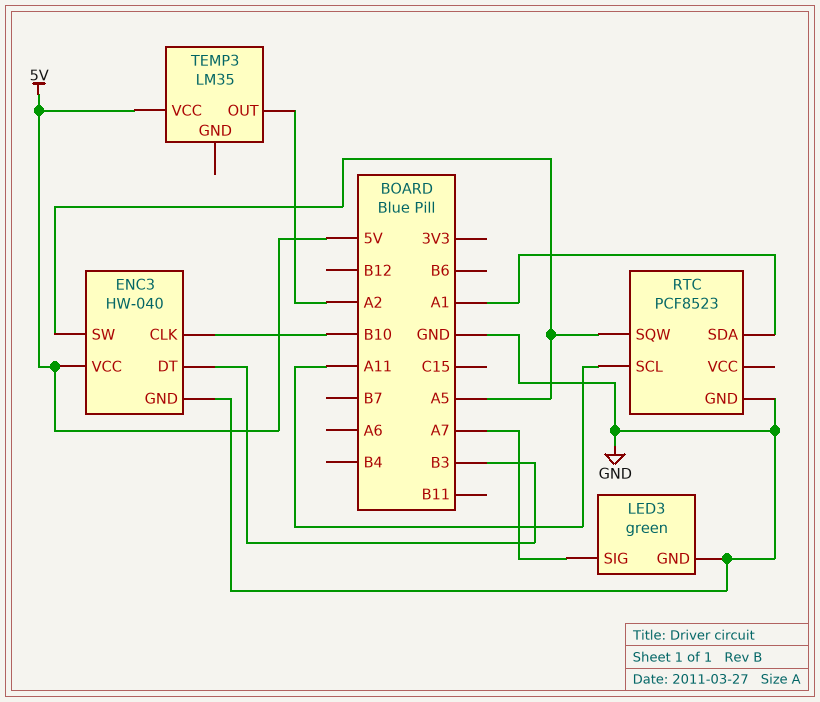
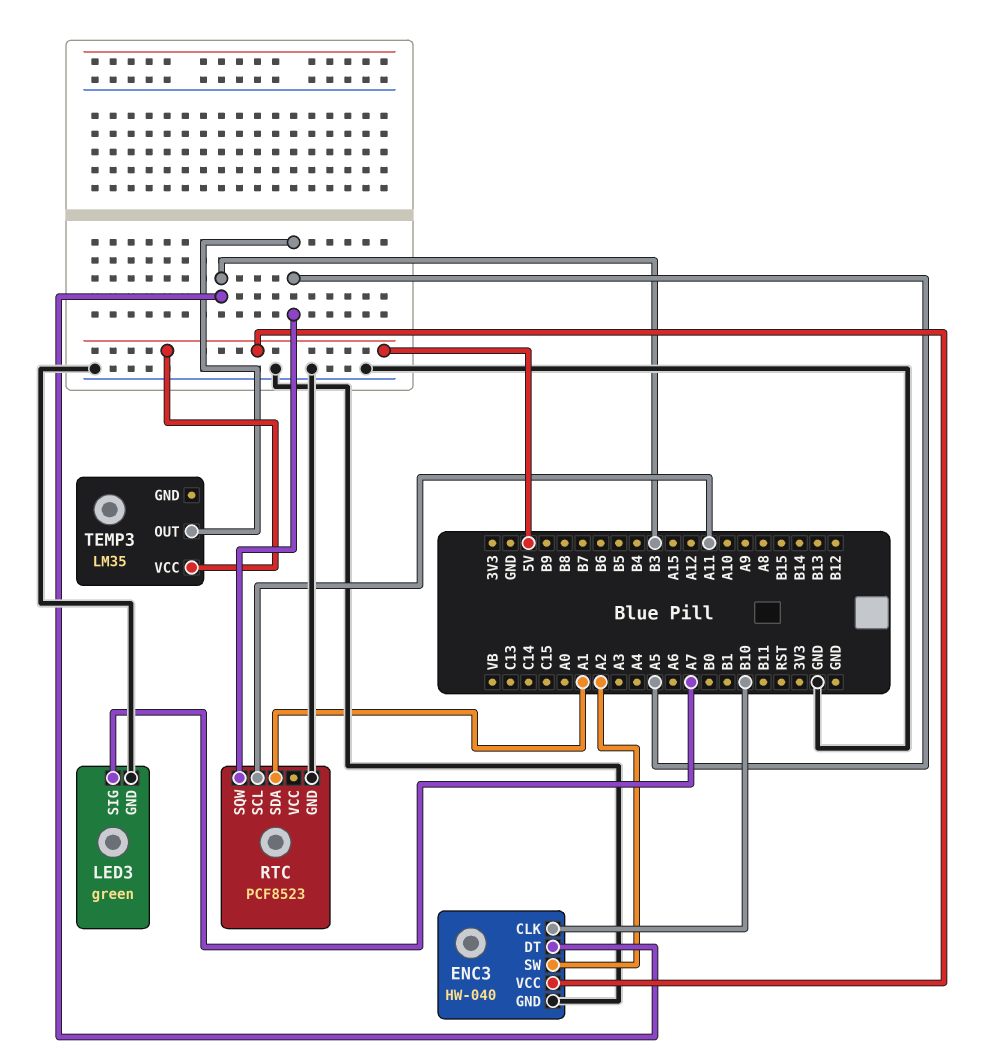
ENC3 pin SW: A5 -> A2
TEMP3 pin OUT: A2 -> A5

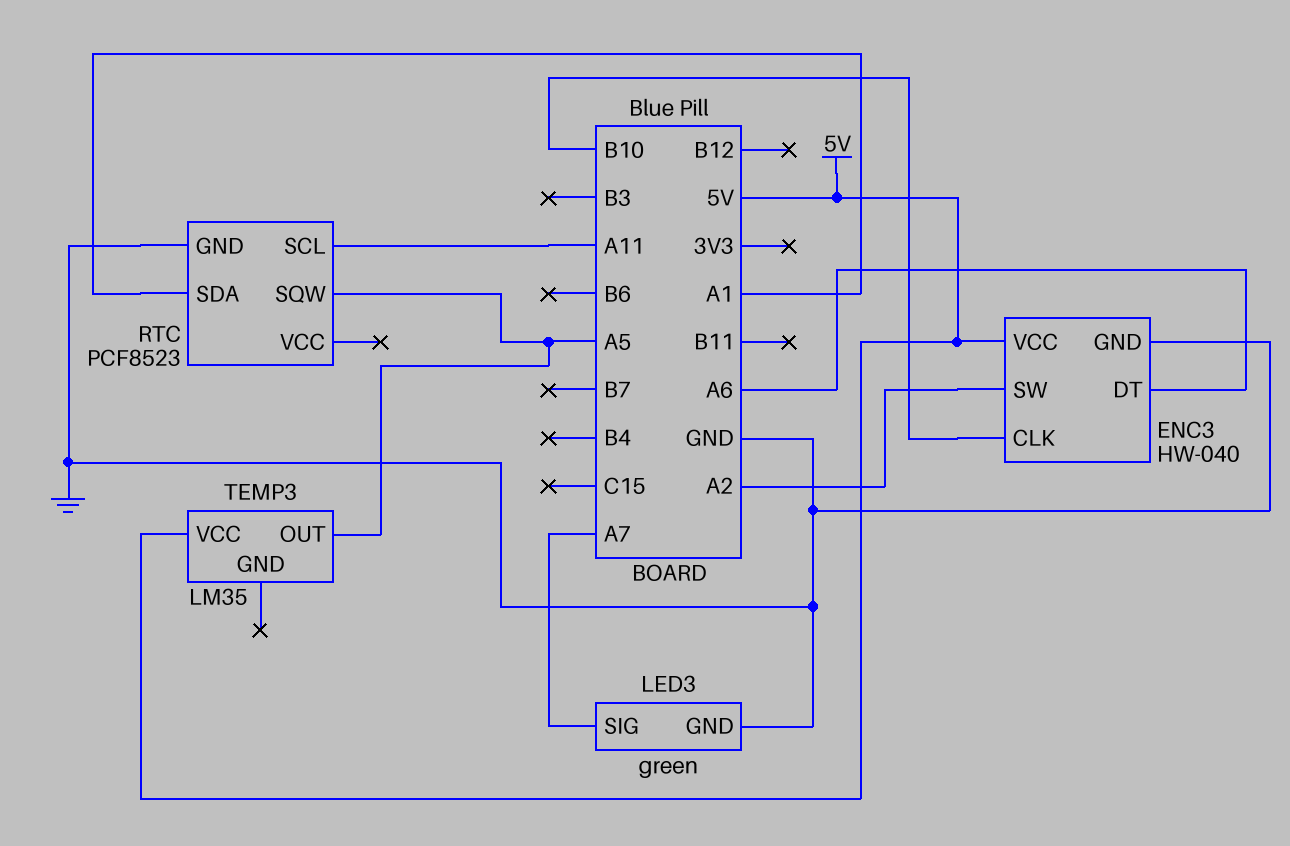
ENC3 pin DT: B3 -> A6

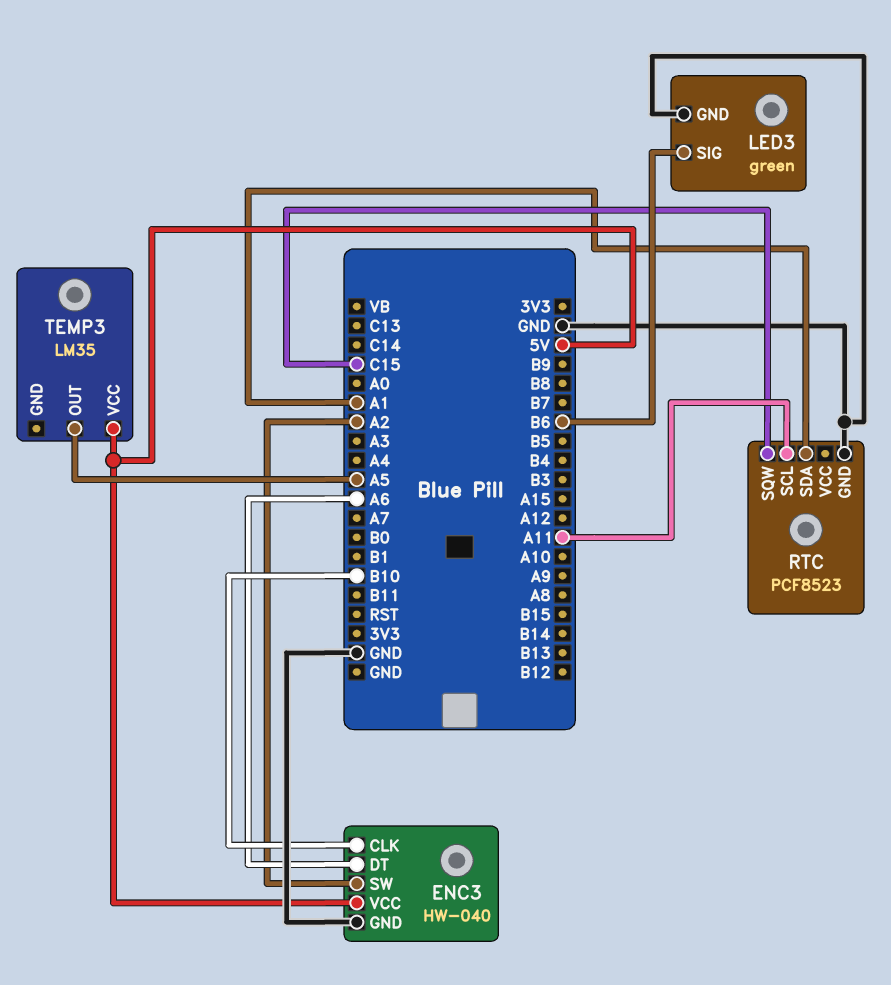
LED3 pin SIG: A7 -> B6
RTC pin SQW: A5 -> C15

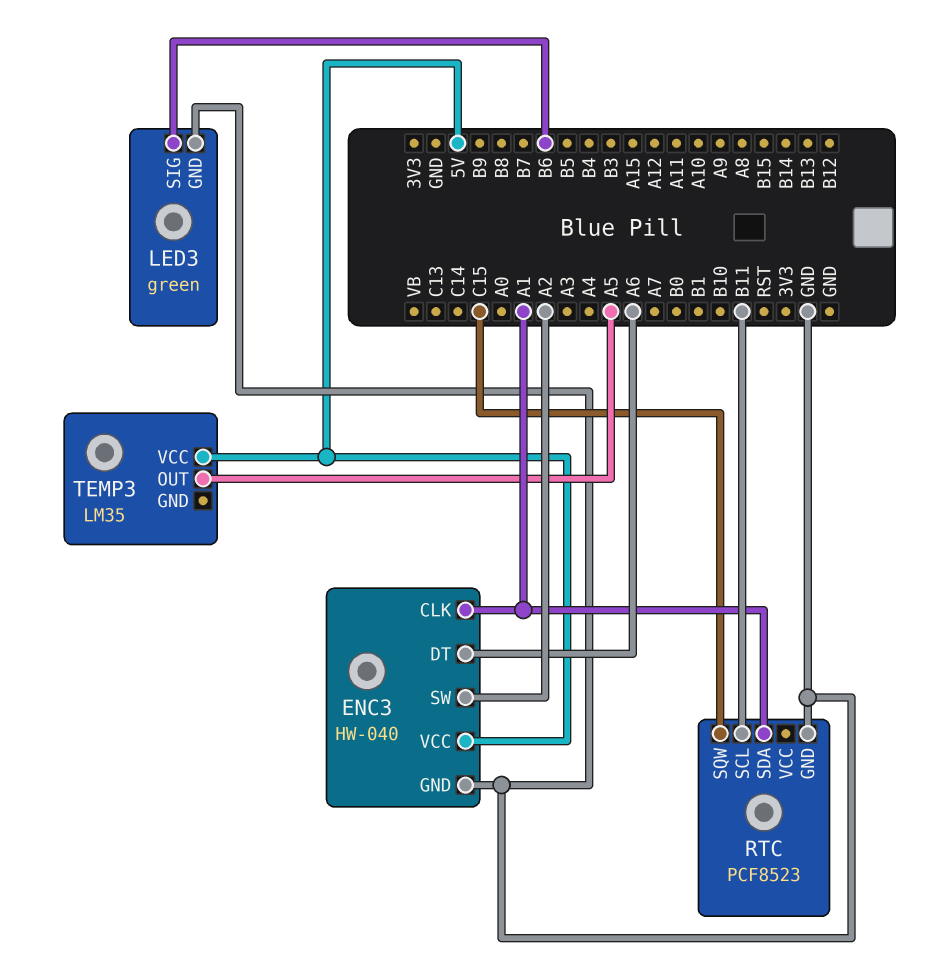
ENC3 pin CLK: B10 -> A1
RTC pin SCL: A11 -> B11

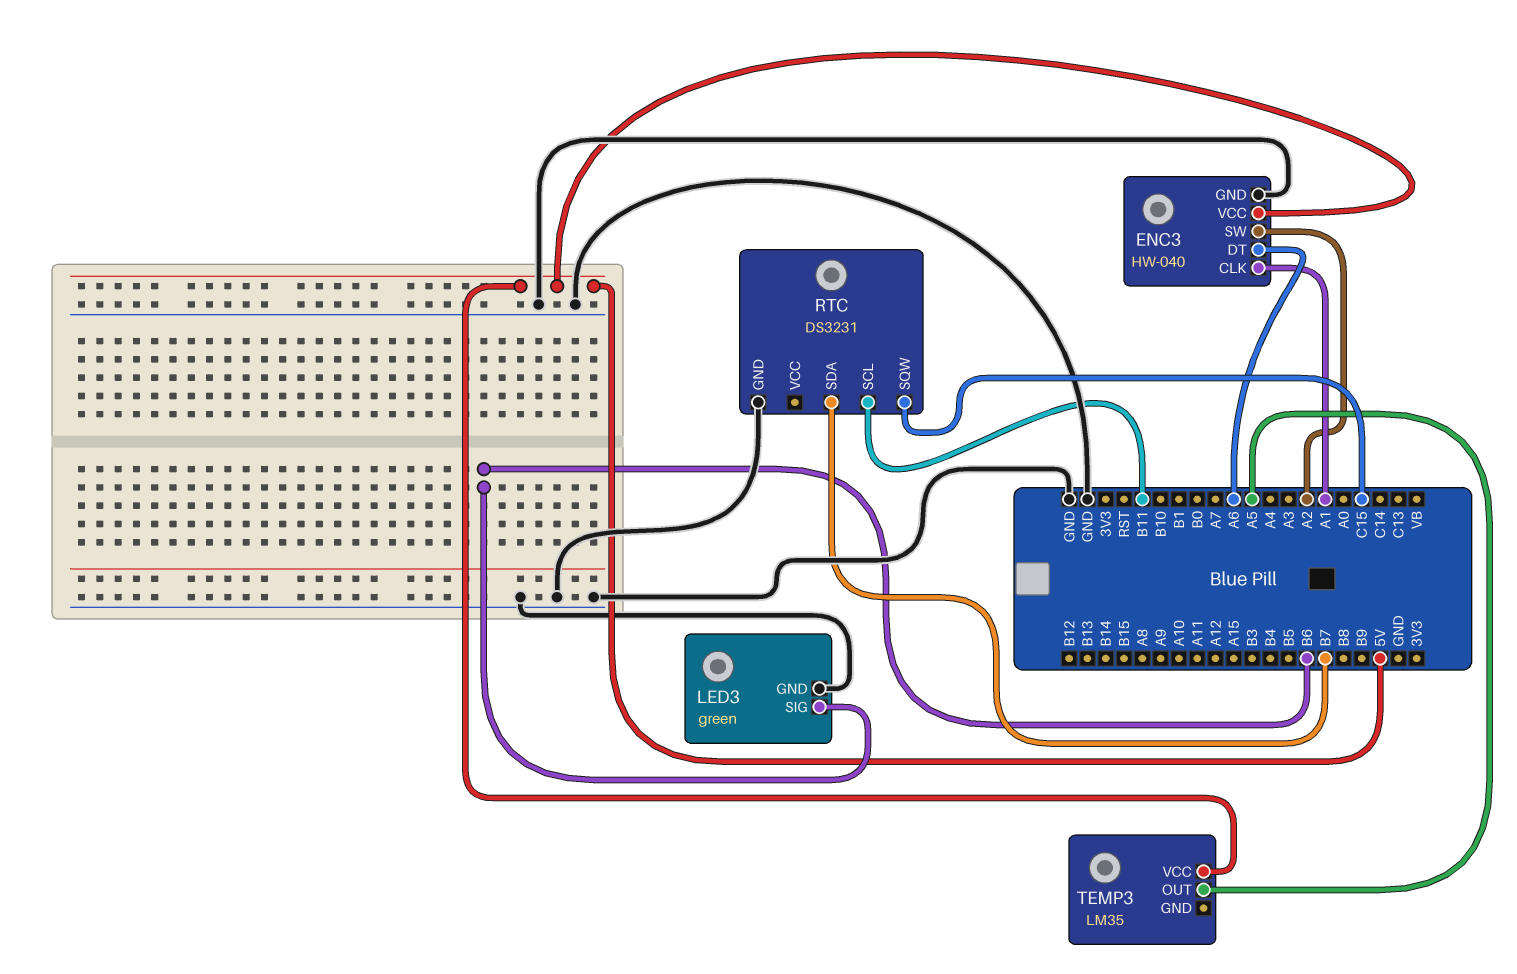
RTC: PCF8523 -> DS3231
RTC pin SDA: A1 -> B7

